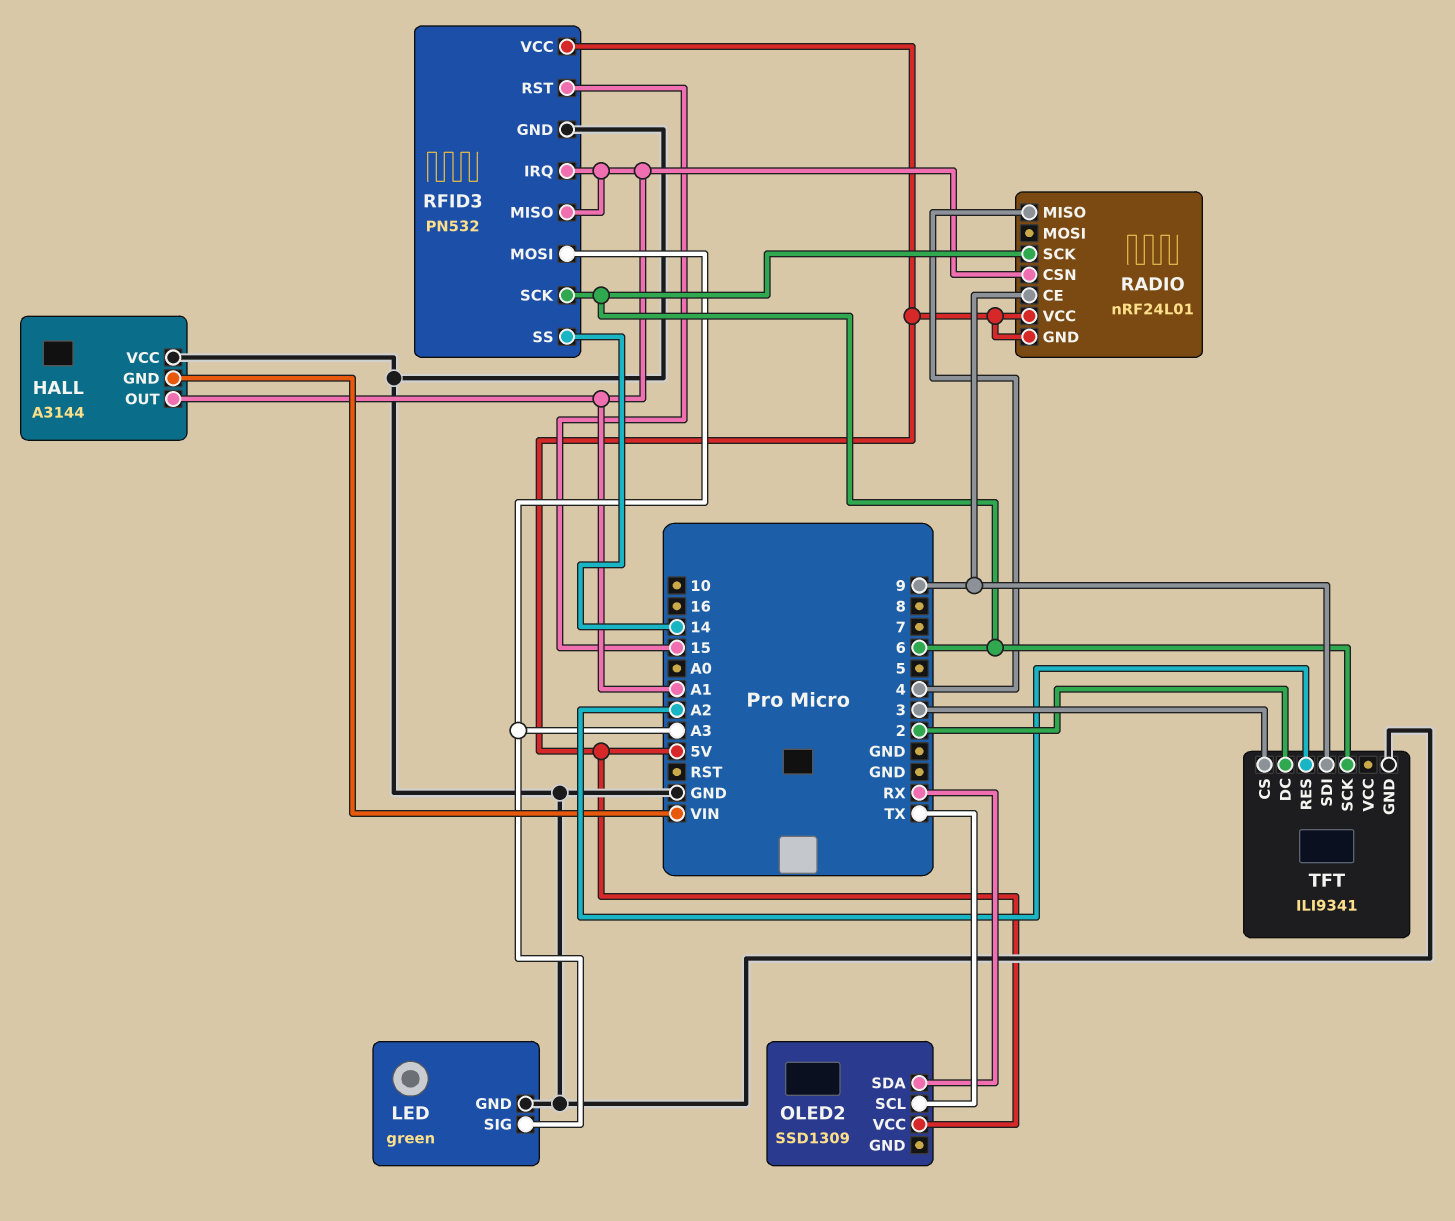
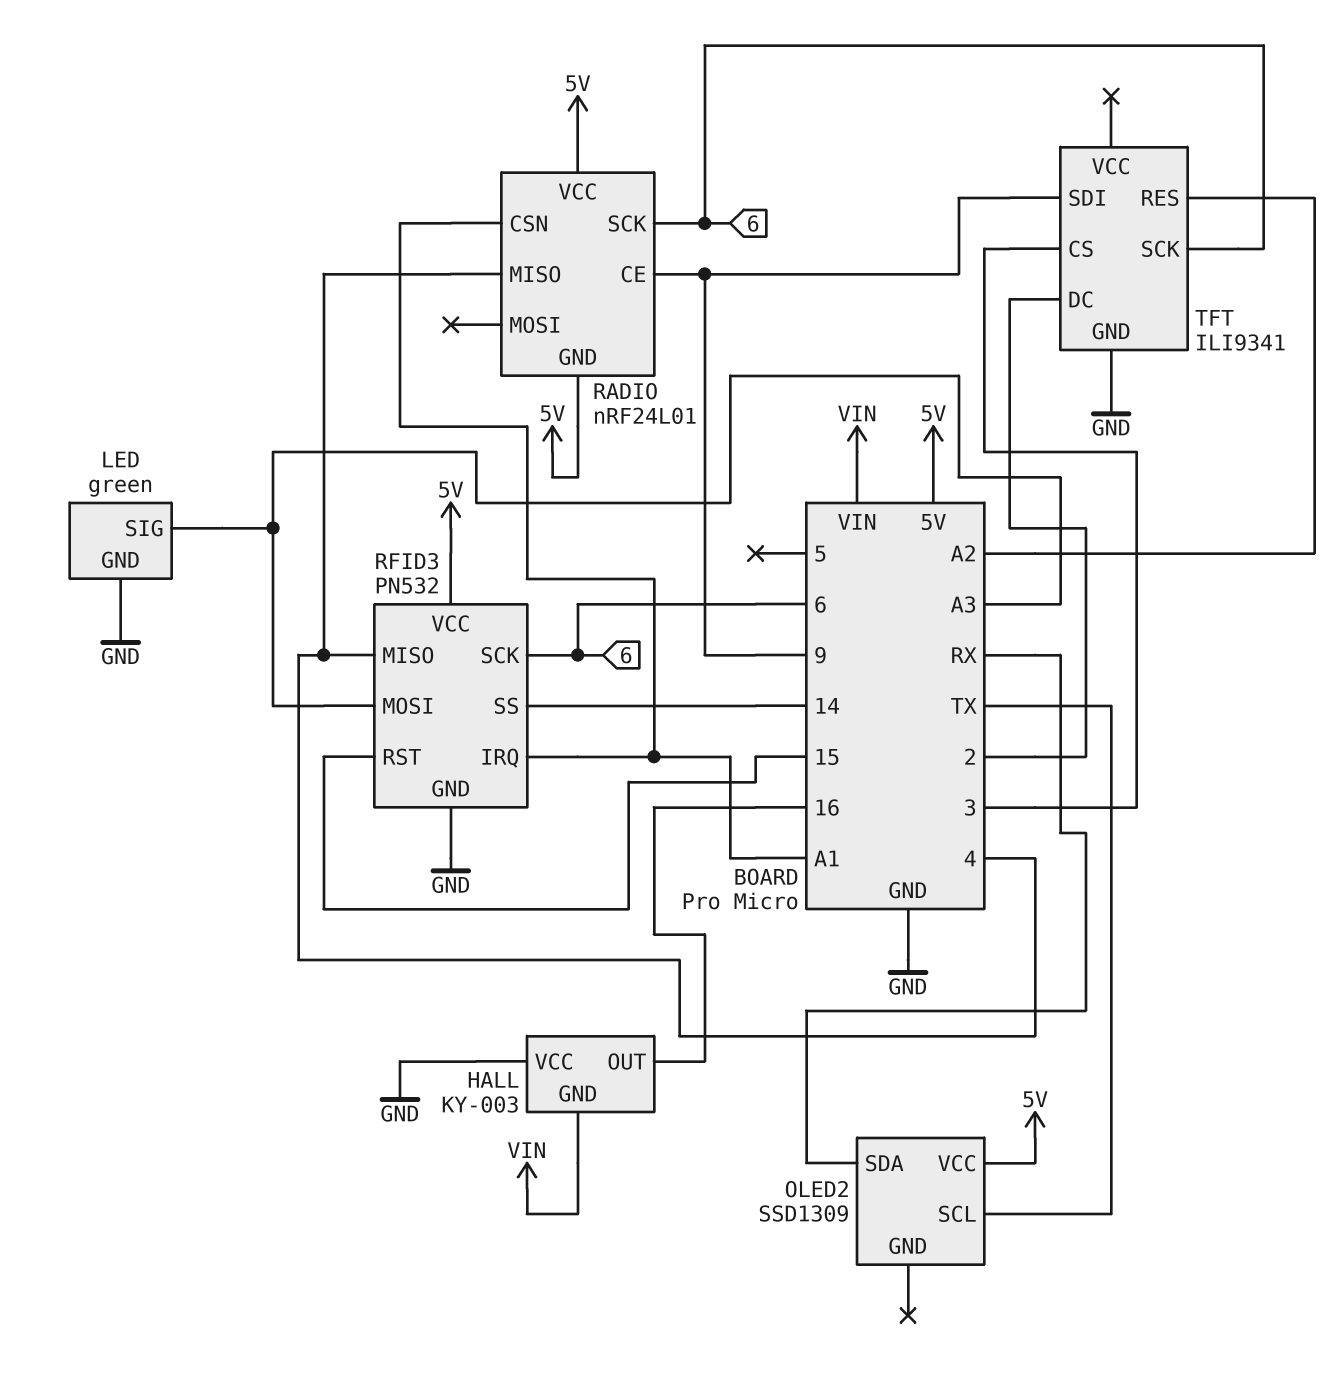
HALL: A3144 -> KY-003
HALL pin OUT: A1 -> 16
RFID3 pin MISO: A1 -> 4

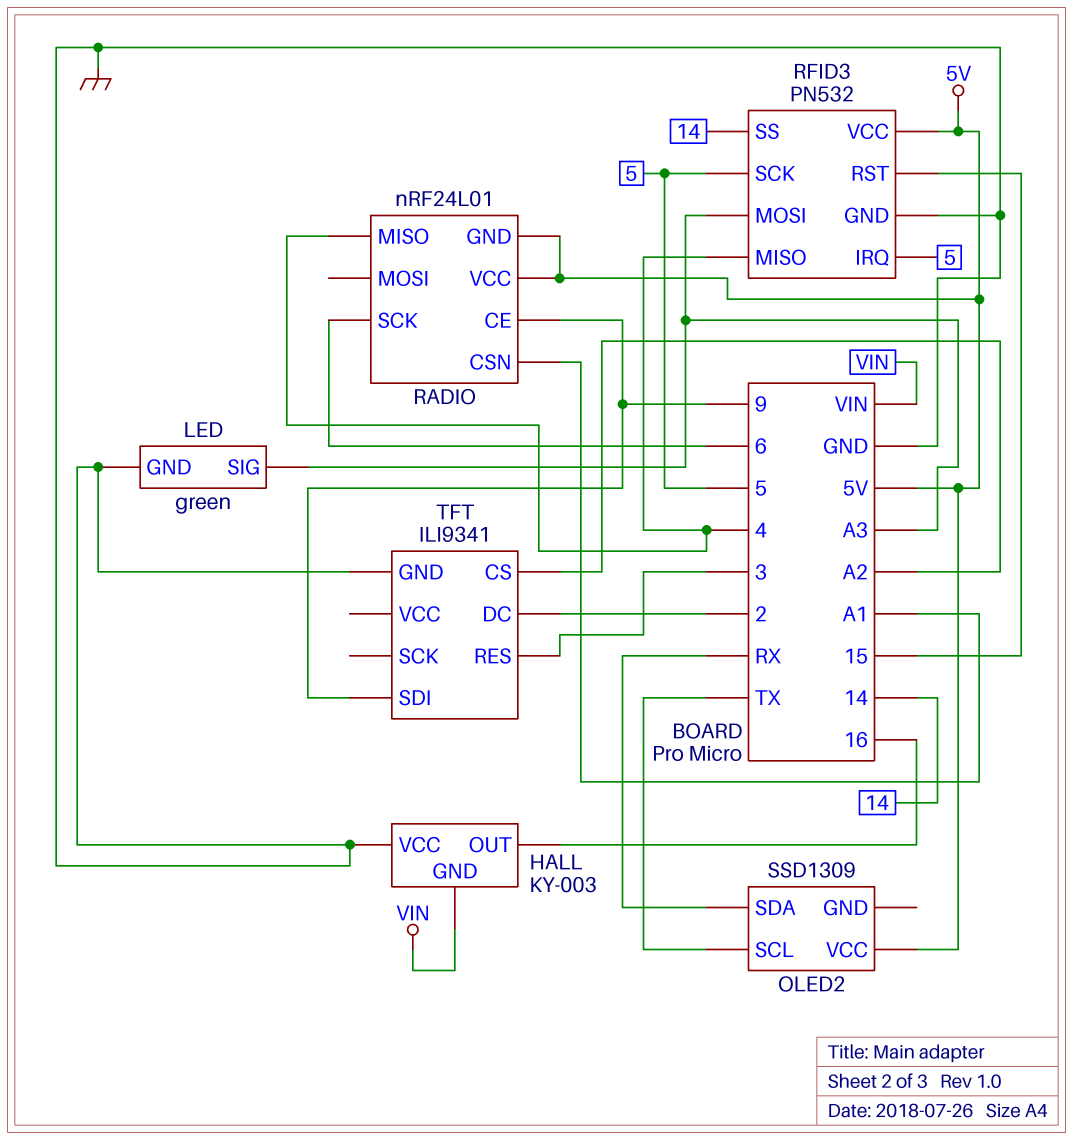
RFID3 pin IRQ: A1 -> 5
RFID3 pin SCK: 6 -> 5
TFT pin CS: 3 -> A2
TFT pin RES: A2 -> 3
TFT pin SCK: 6 -> none

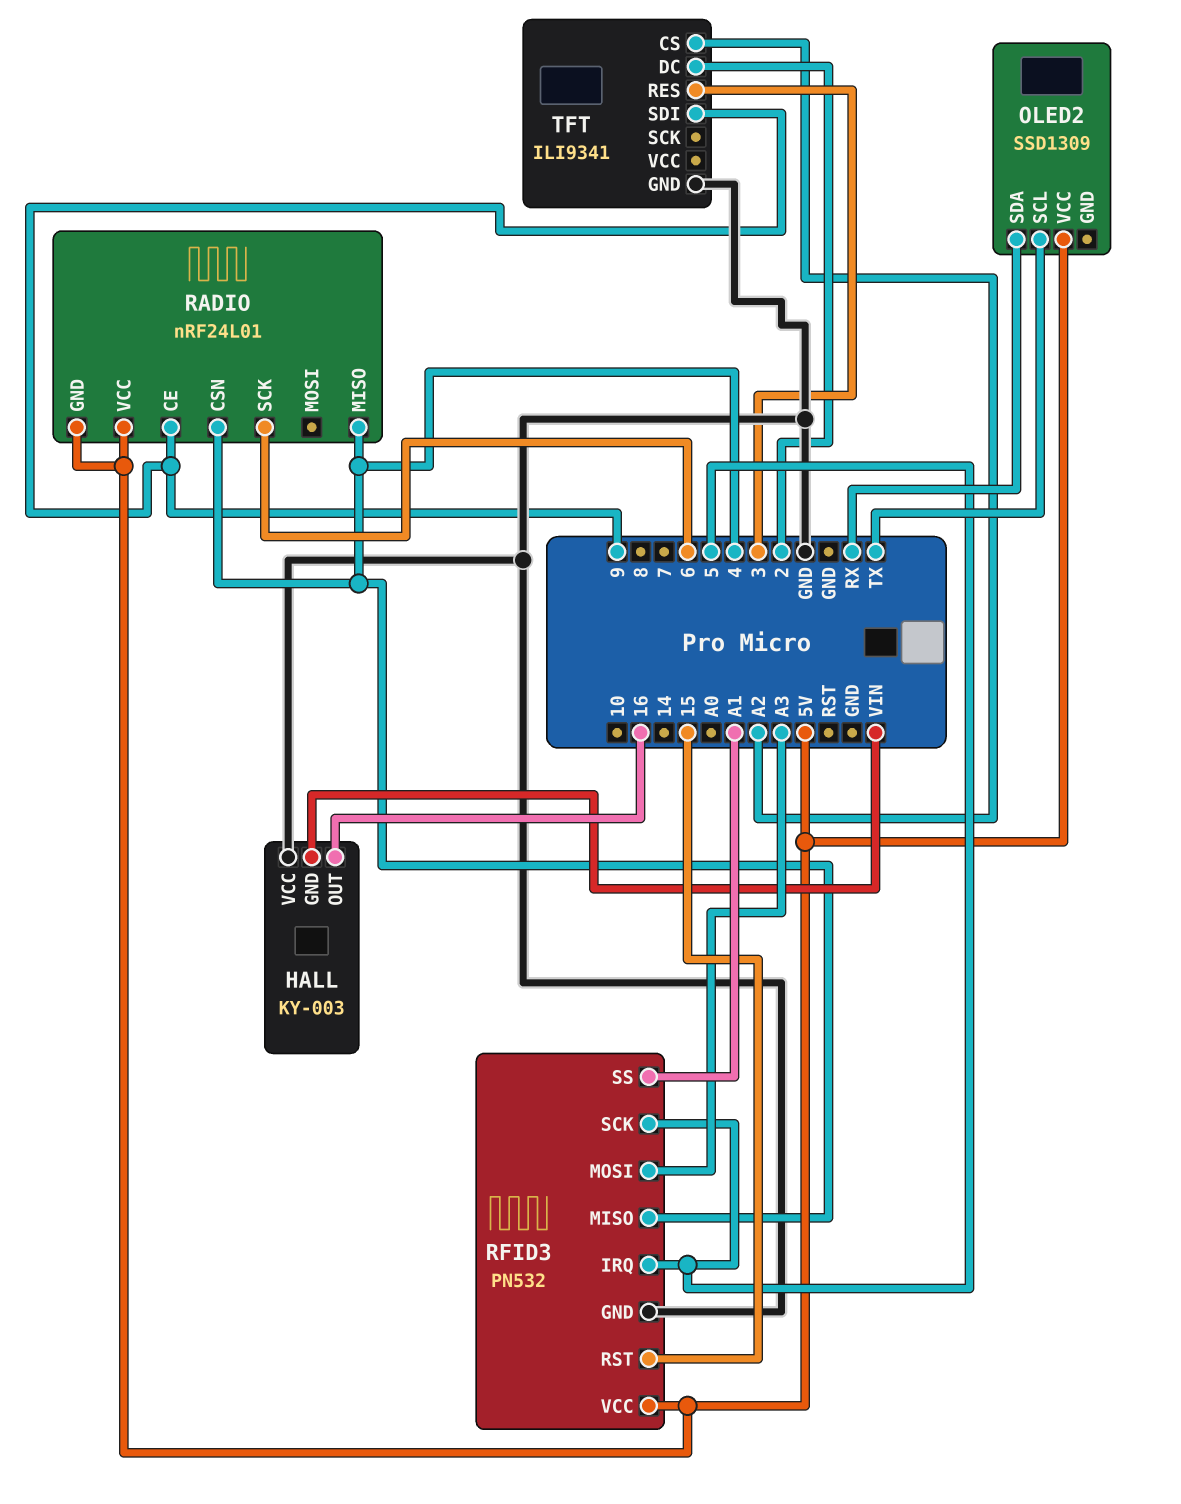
LED: green -> none
LED pin GND: GND -> none
LED pin SIG: A3 -> none
RADIO pin CSN: A1 -> 4
RFID3 pin SS: 14 -> A1

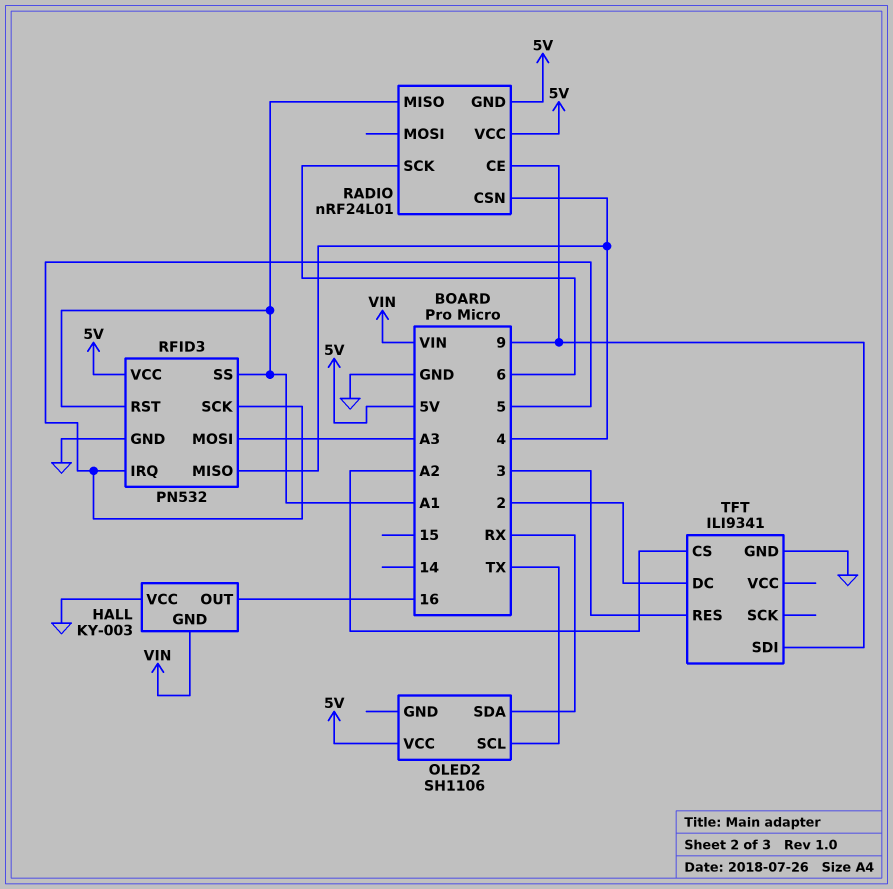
OLED2: SSD1309 -> SH1106
RADIO pin MISO: 4 -> A1
RFID3 pin RST: 15 -> A1

